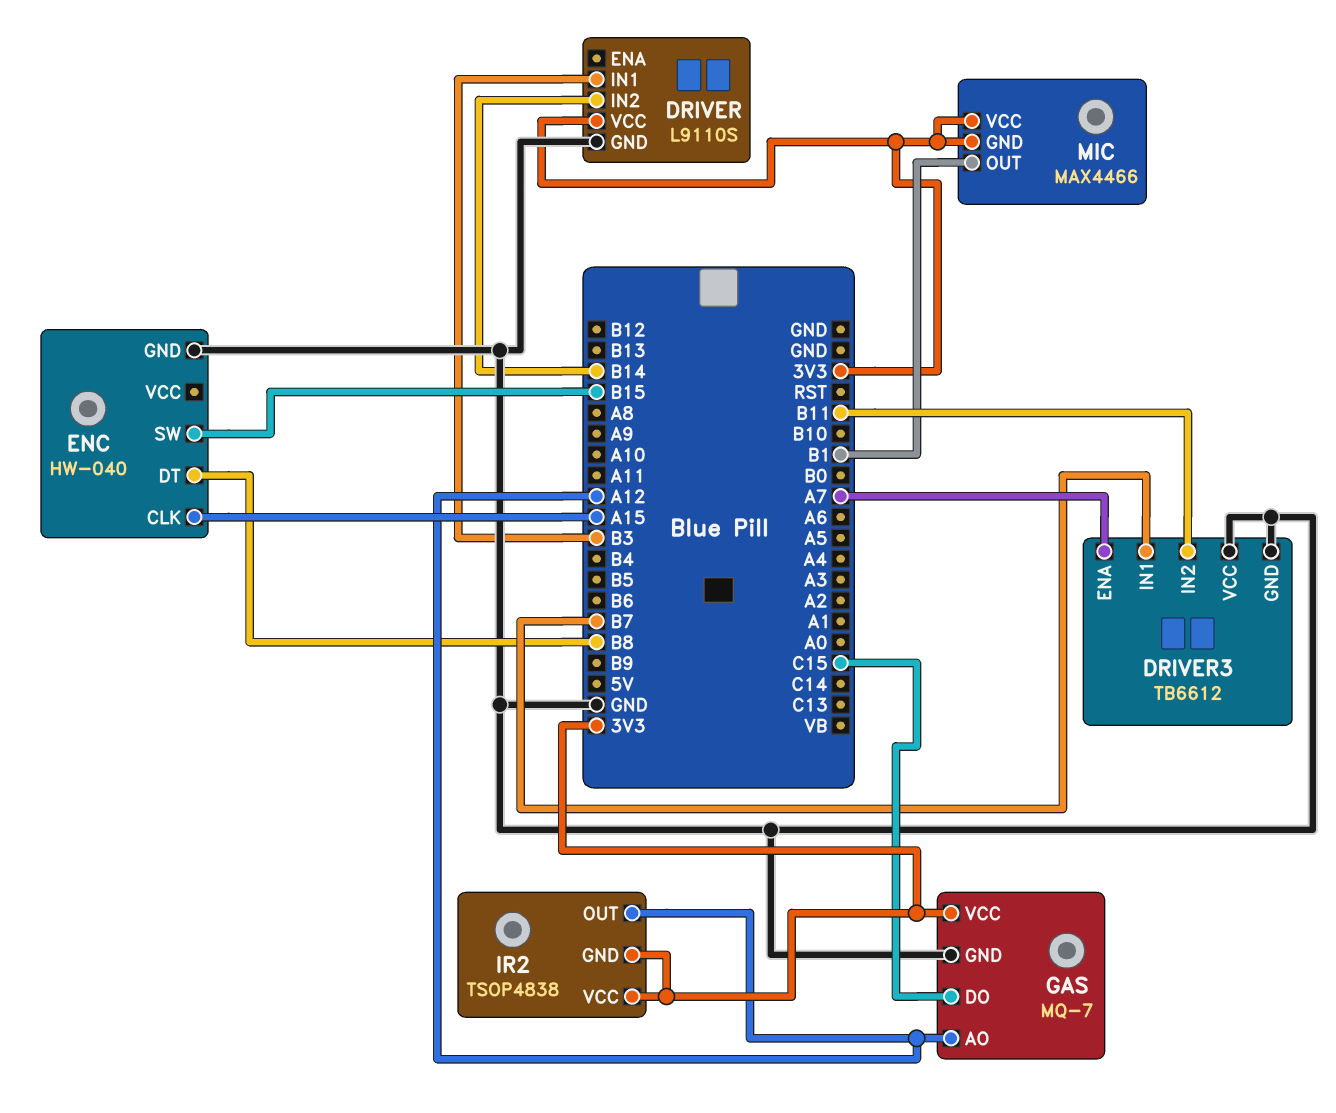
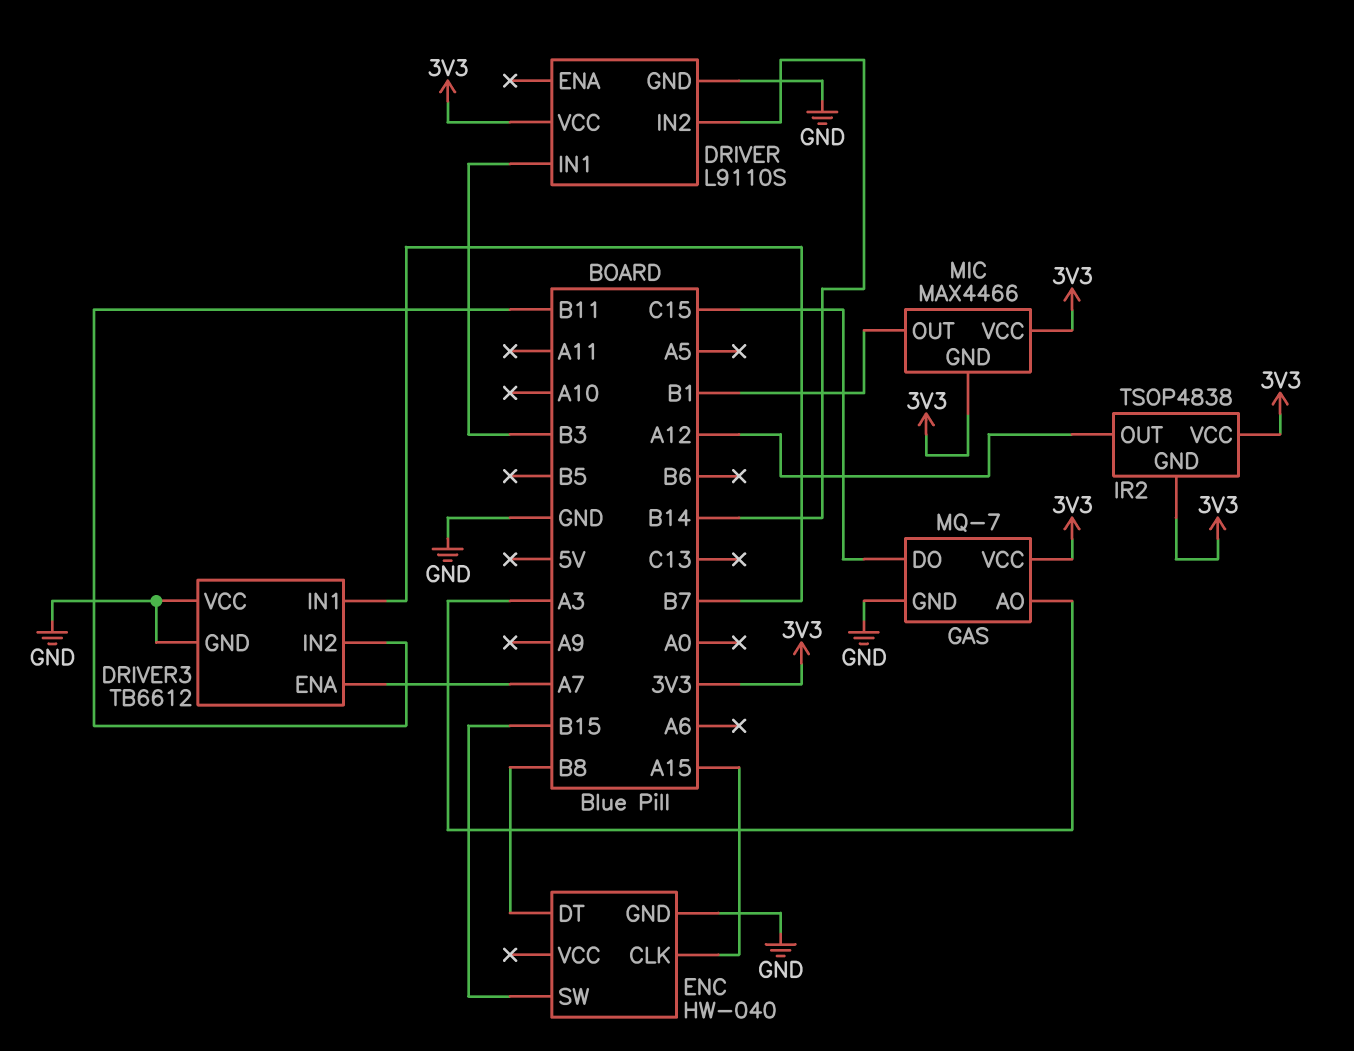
GAS pin AO: A12 -> A3

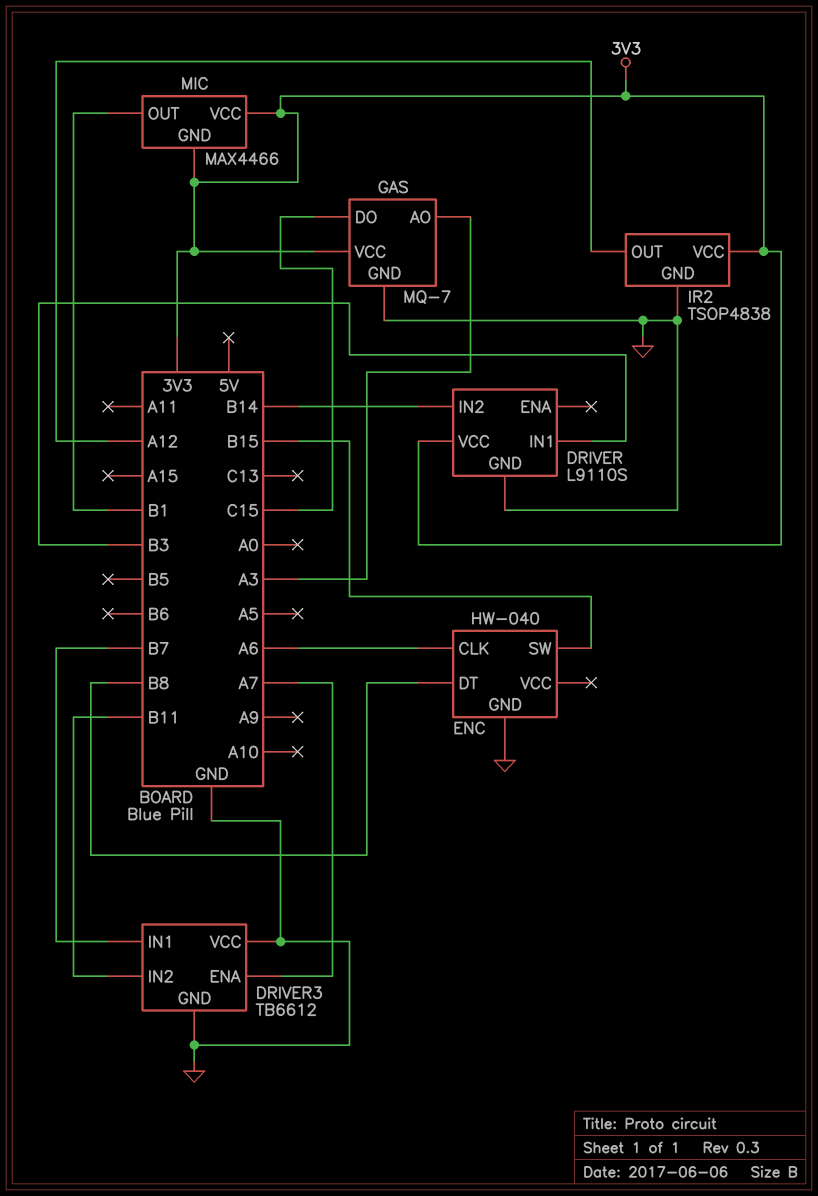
ENC pin CLK: A15 -> A6
IR2 pin GND: 3V3 -> GND

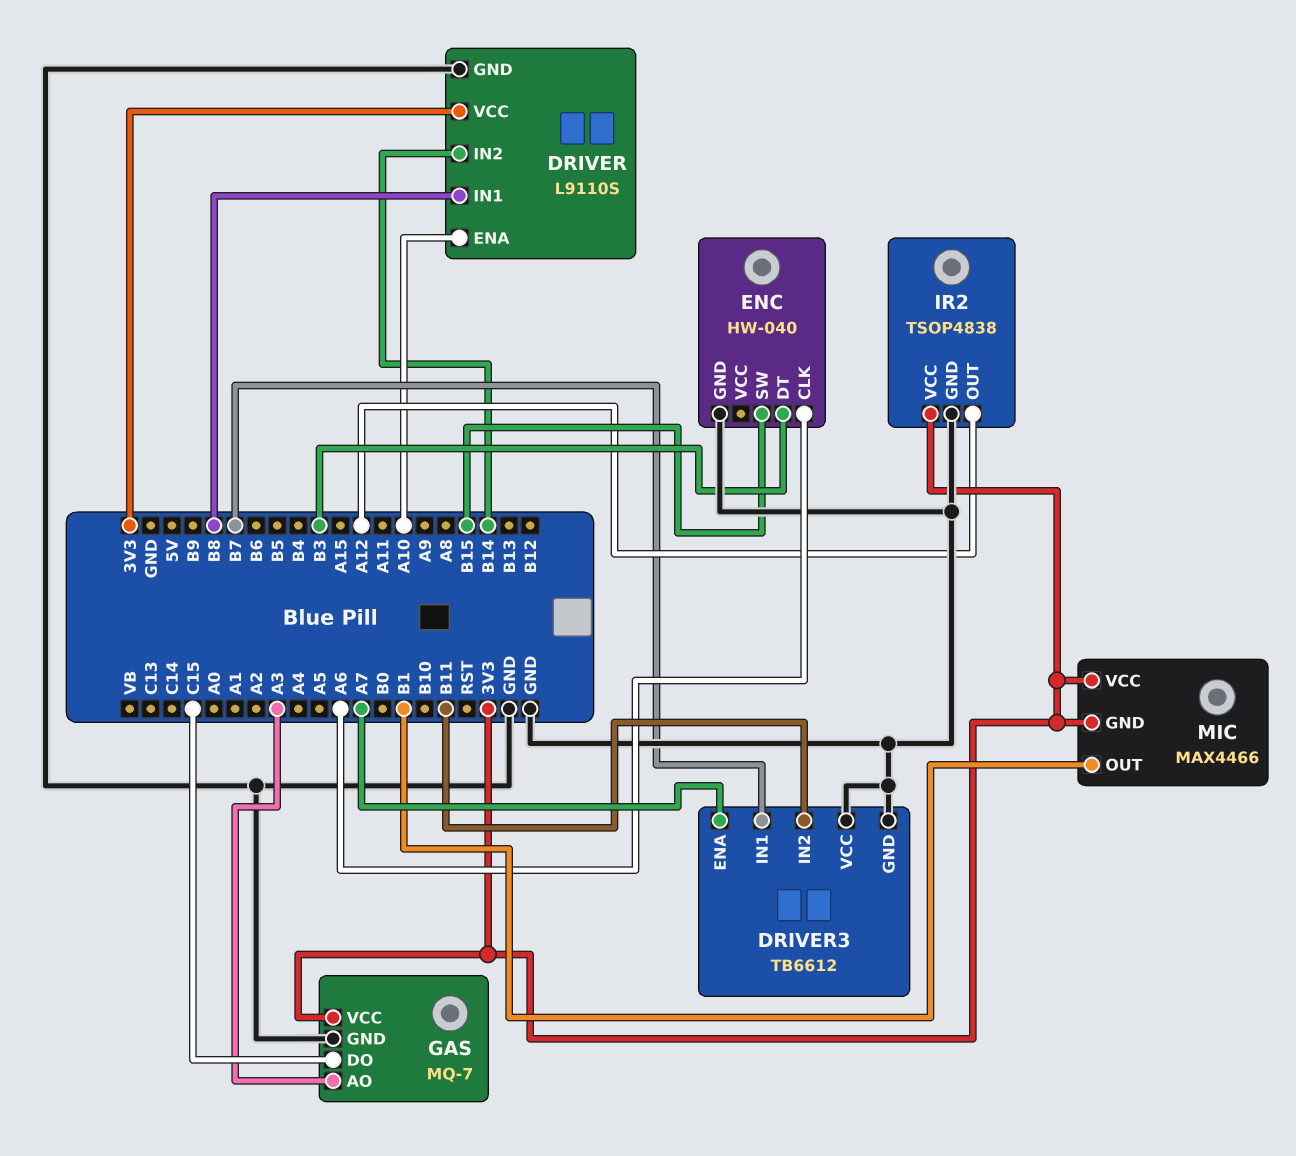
DRIVER pin ENA: none -> A10
DRIVER pin IN1: B3 -> B8
ENC pin DT: B8 -> B3

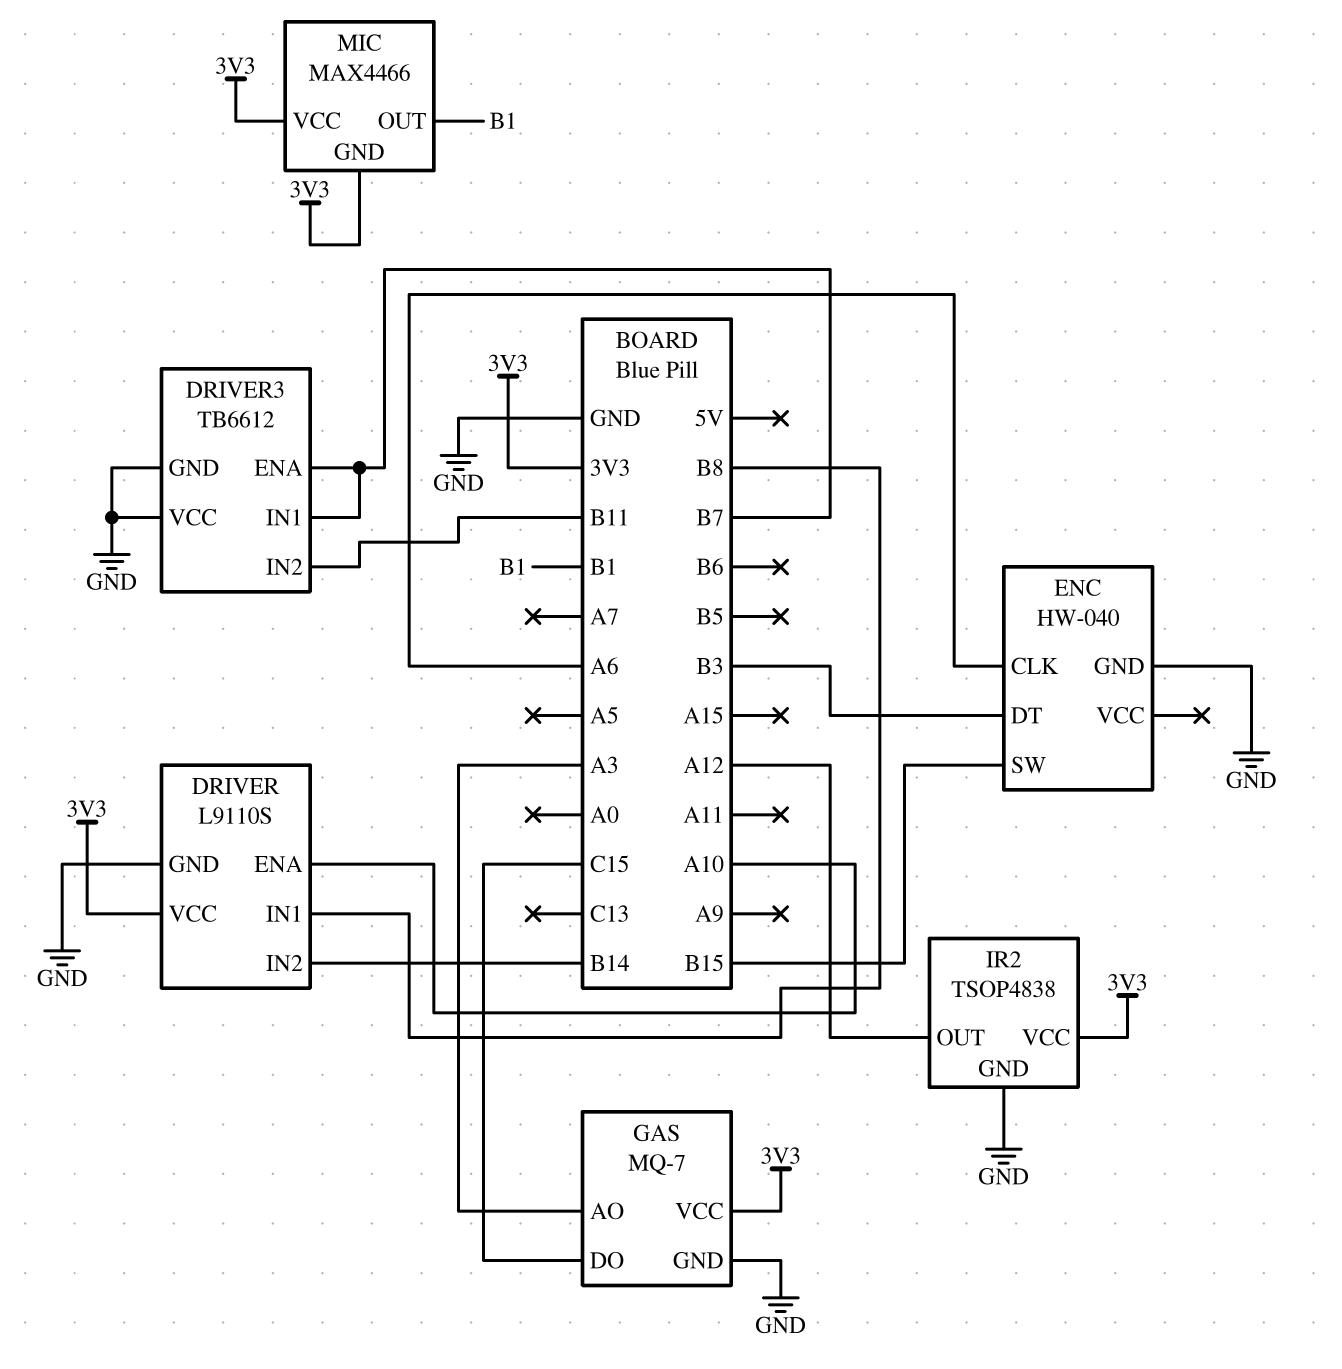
DRIVER3 pin ENA: A7 -> B7

